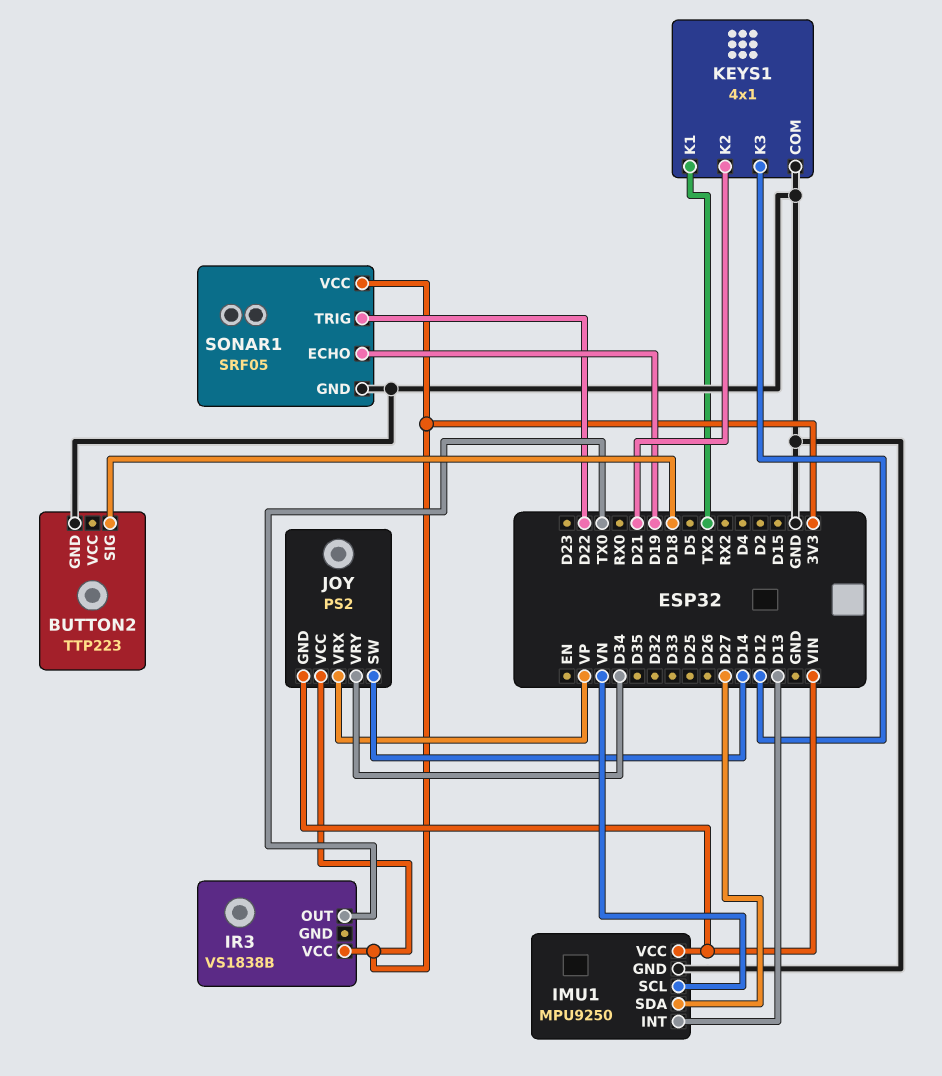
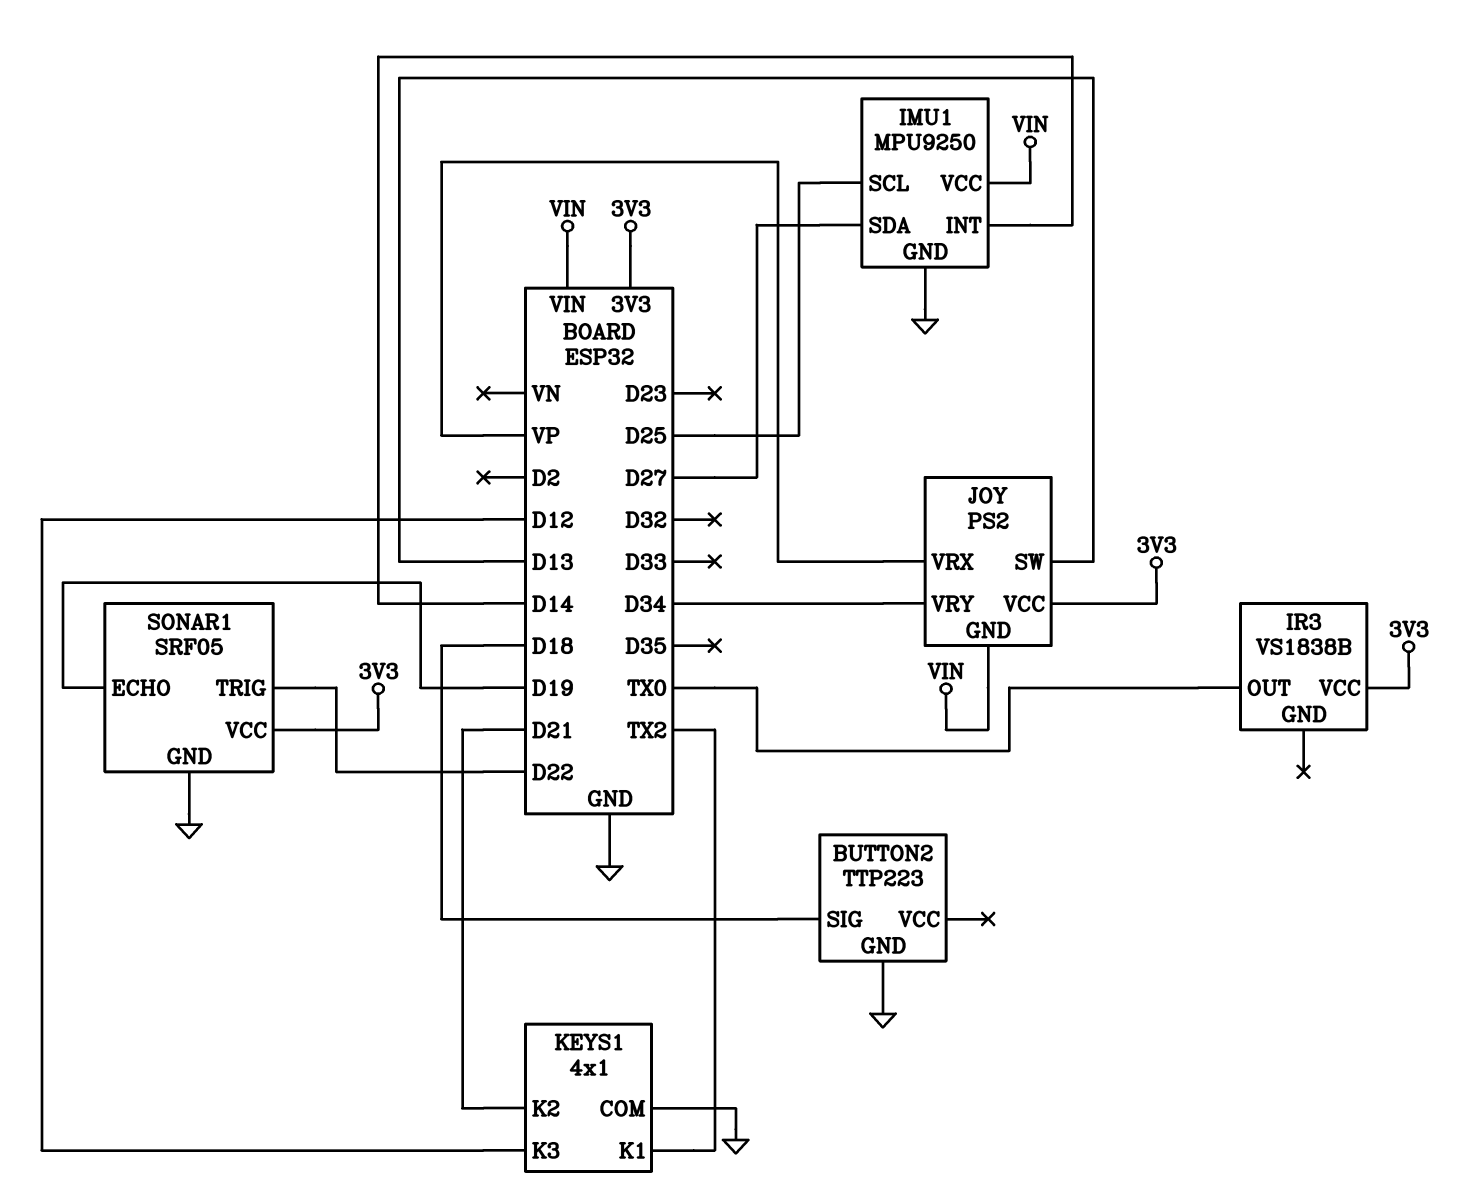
IMU1 pin INT: D13 -> D14
IMU1 pin SCL: VN -> D25
JOY pin SW: D14 -> D13

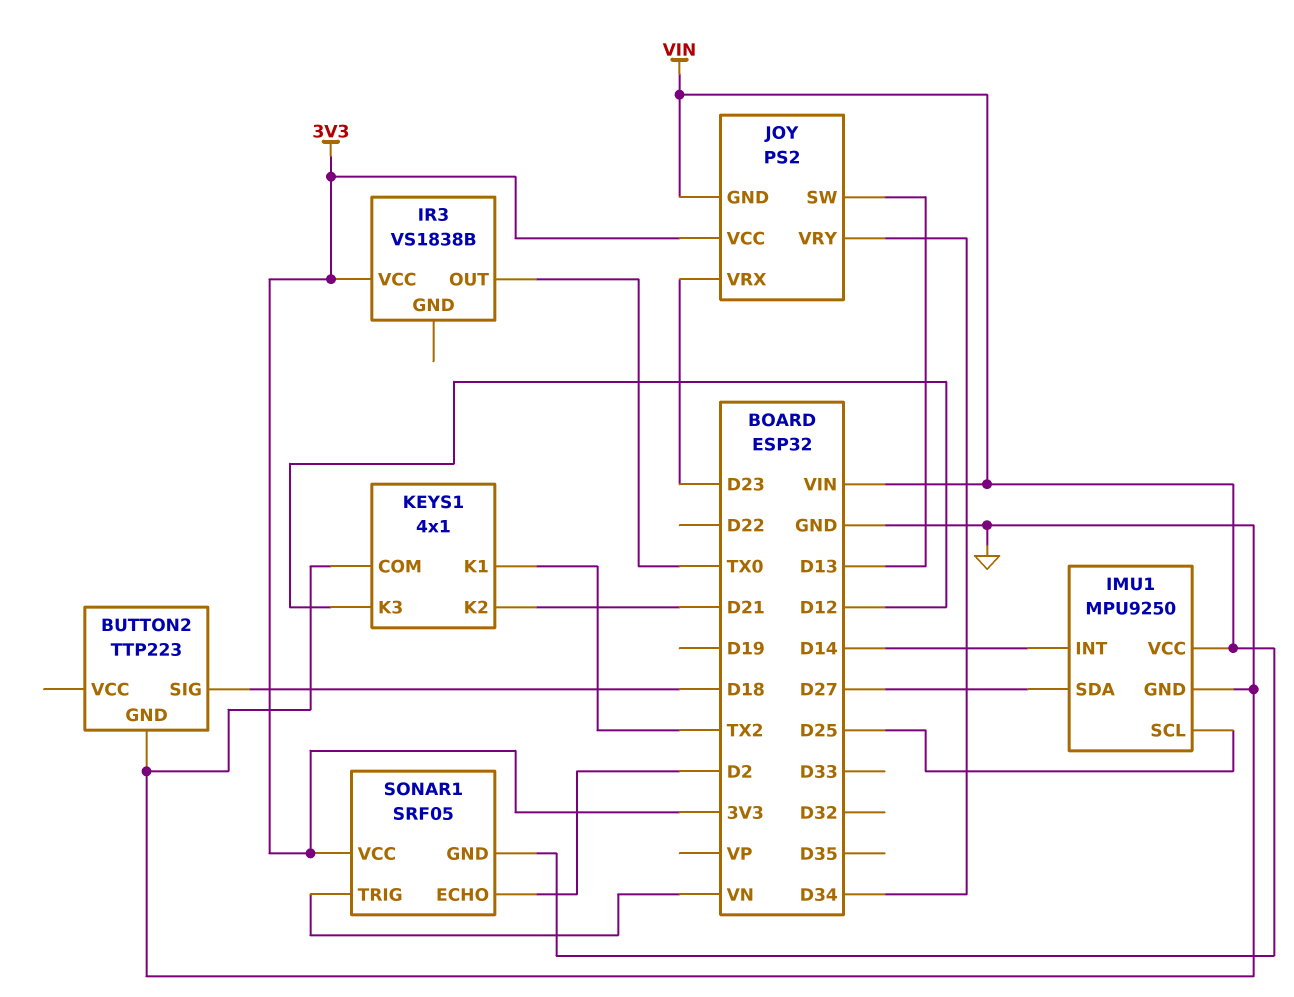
JOY pin VRX: VP -> D23
SONAR1 pin ECHO: D19 -> D2
SONAR1 pin GND: GND -> VIN
SONAR1 pin TRIG: D22 -> VN

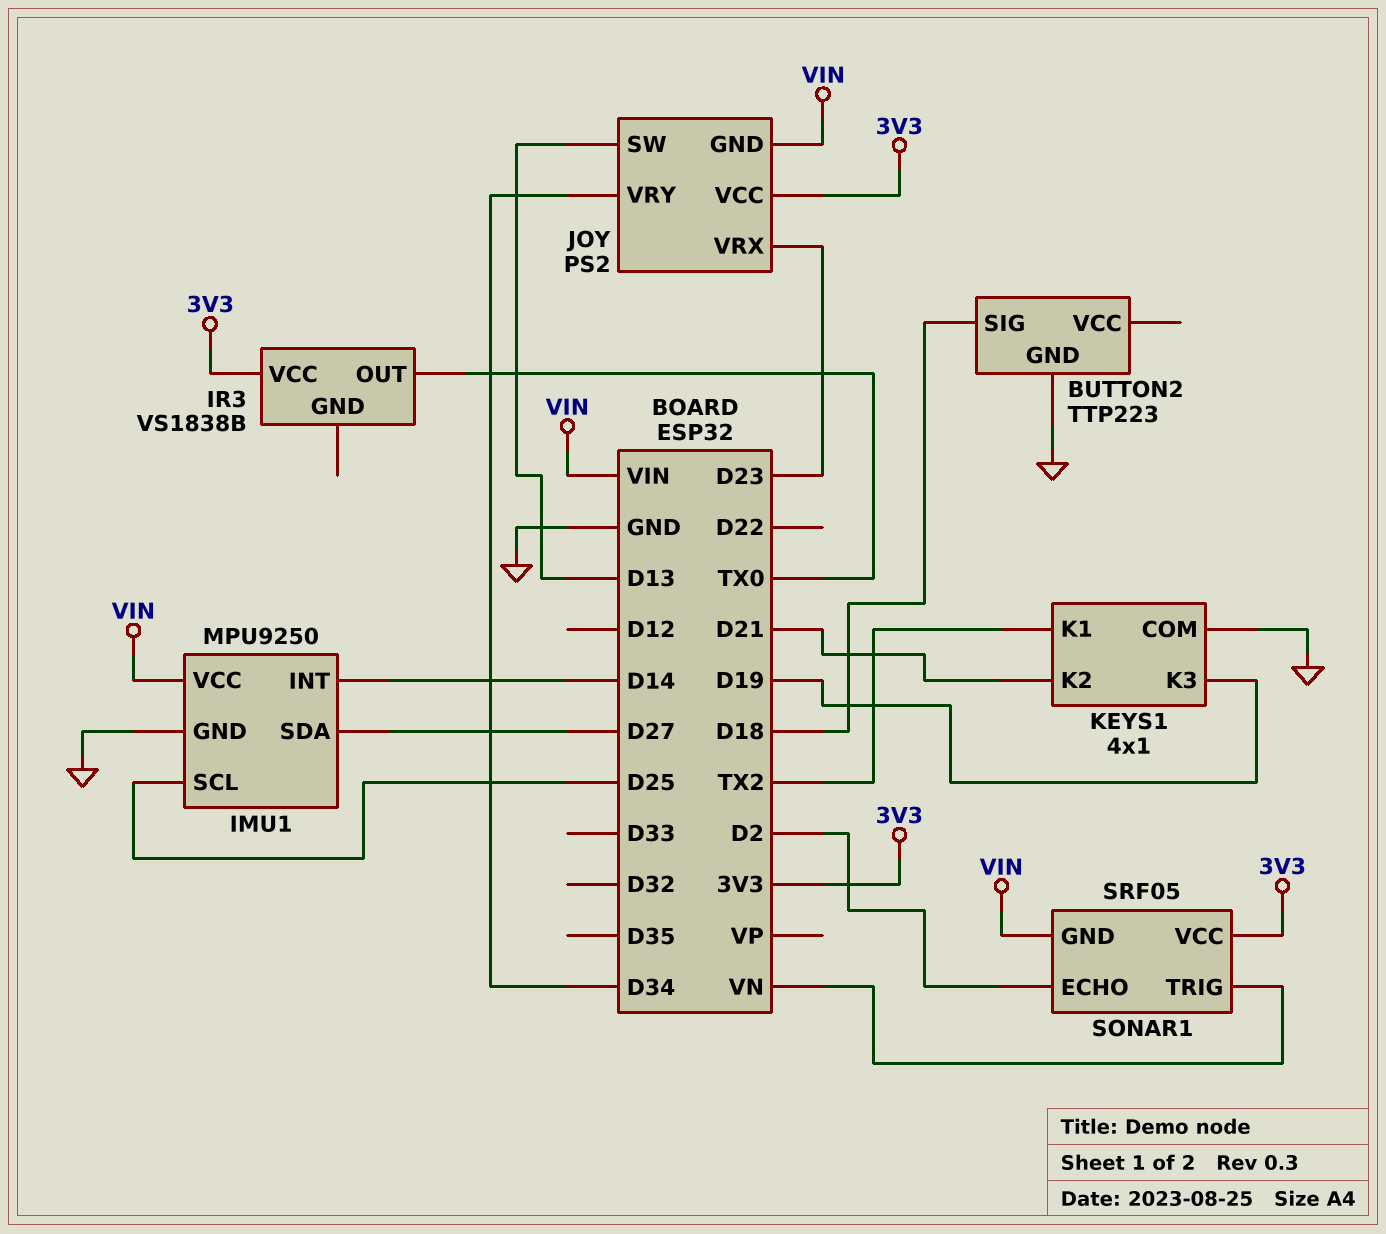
KEYS1 pin K3: D12 -> D19

